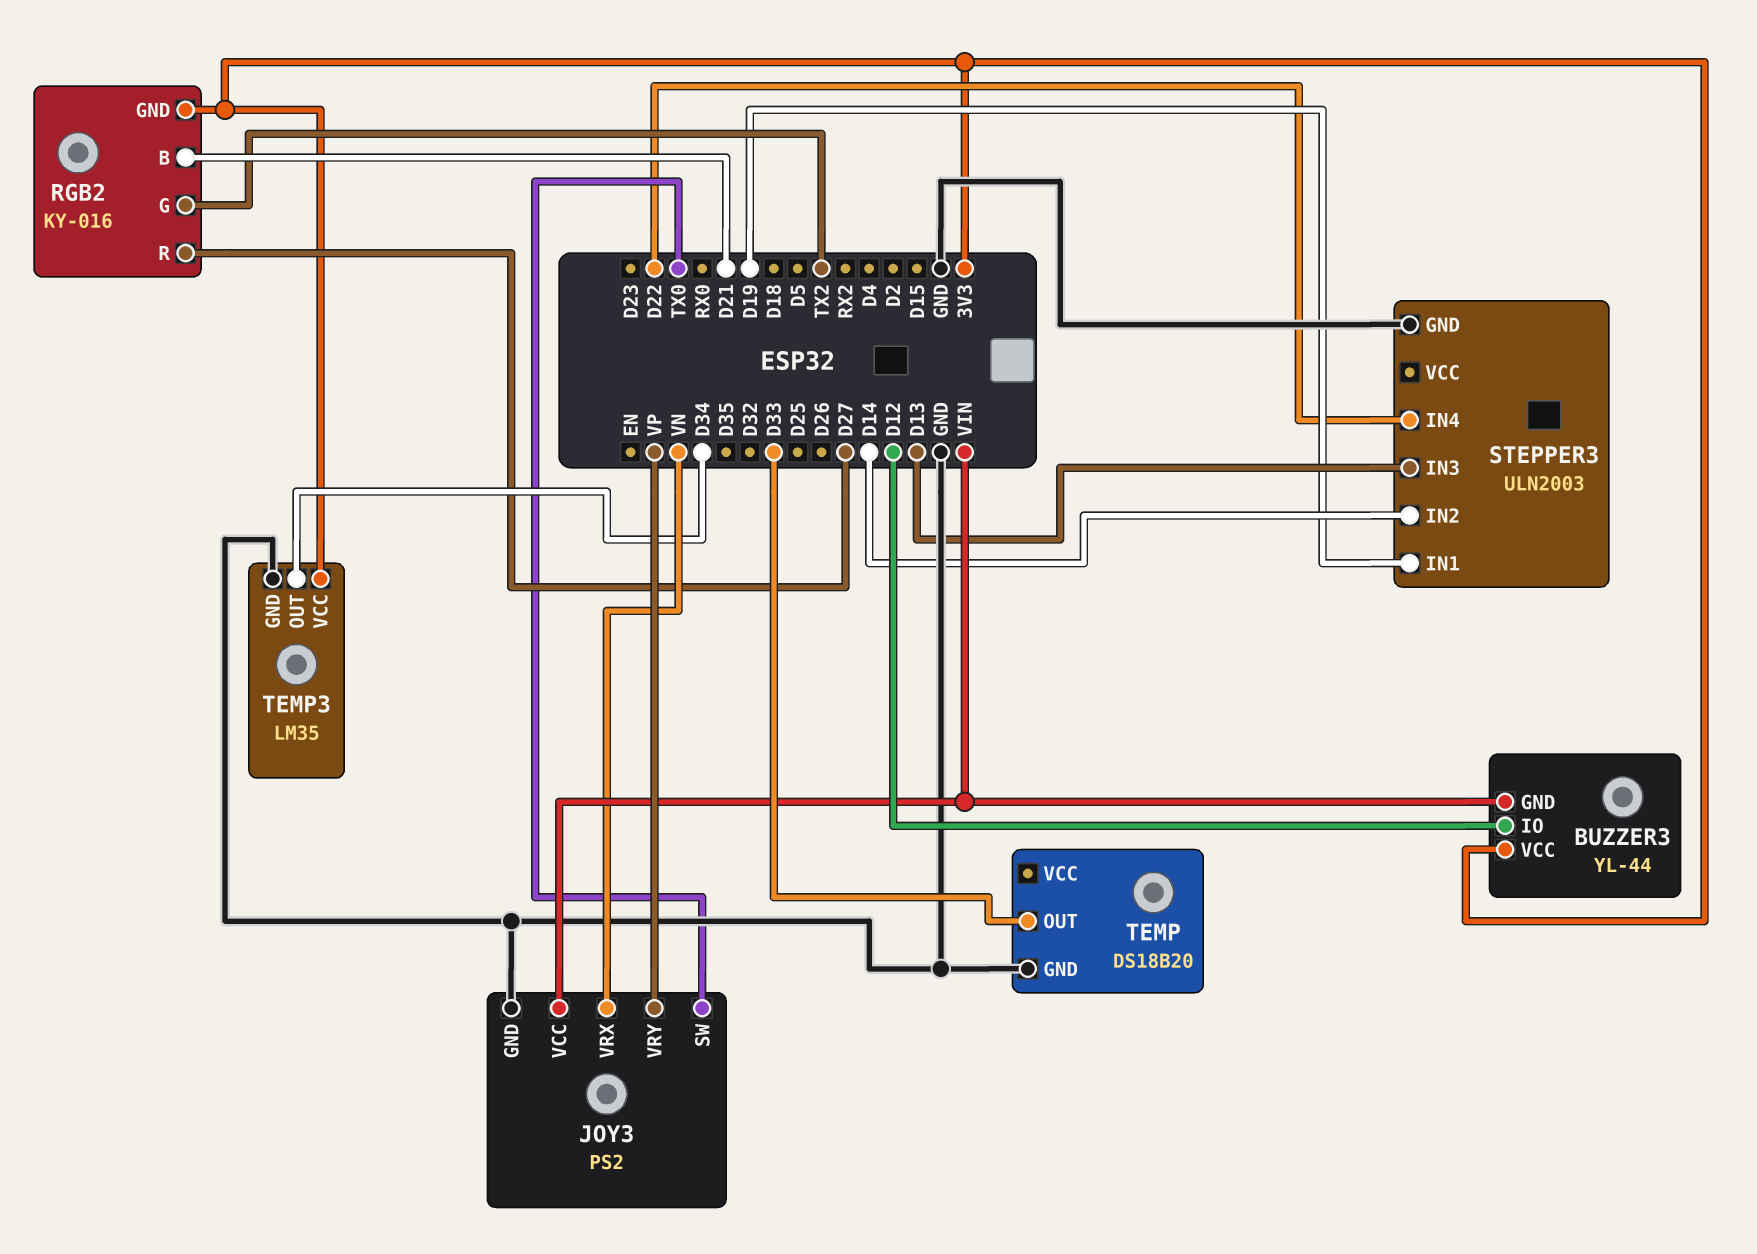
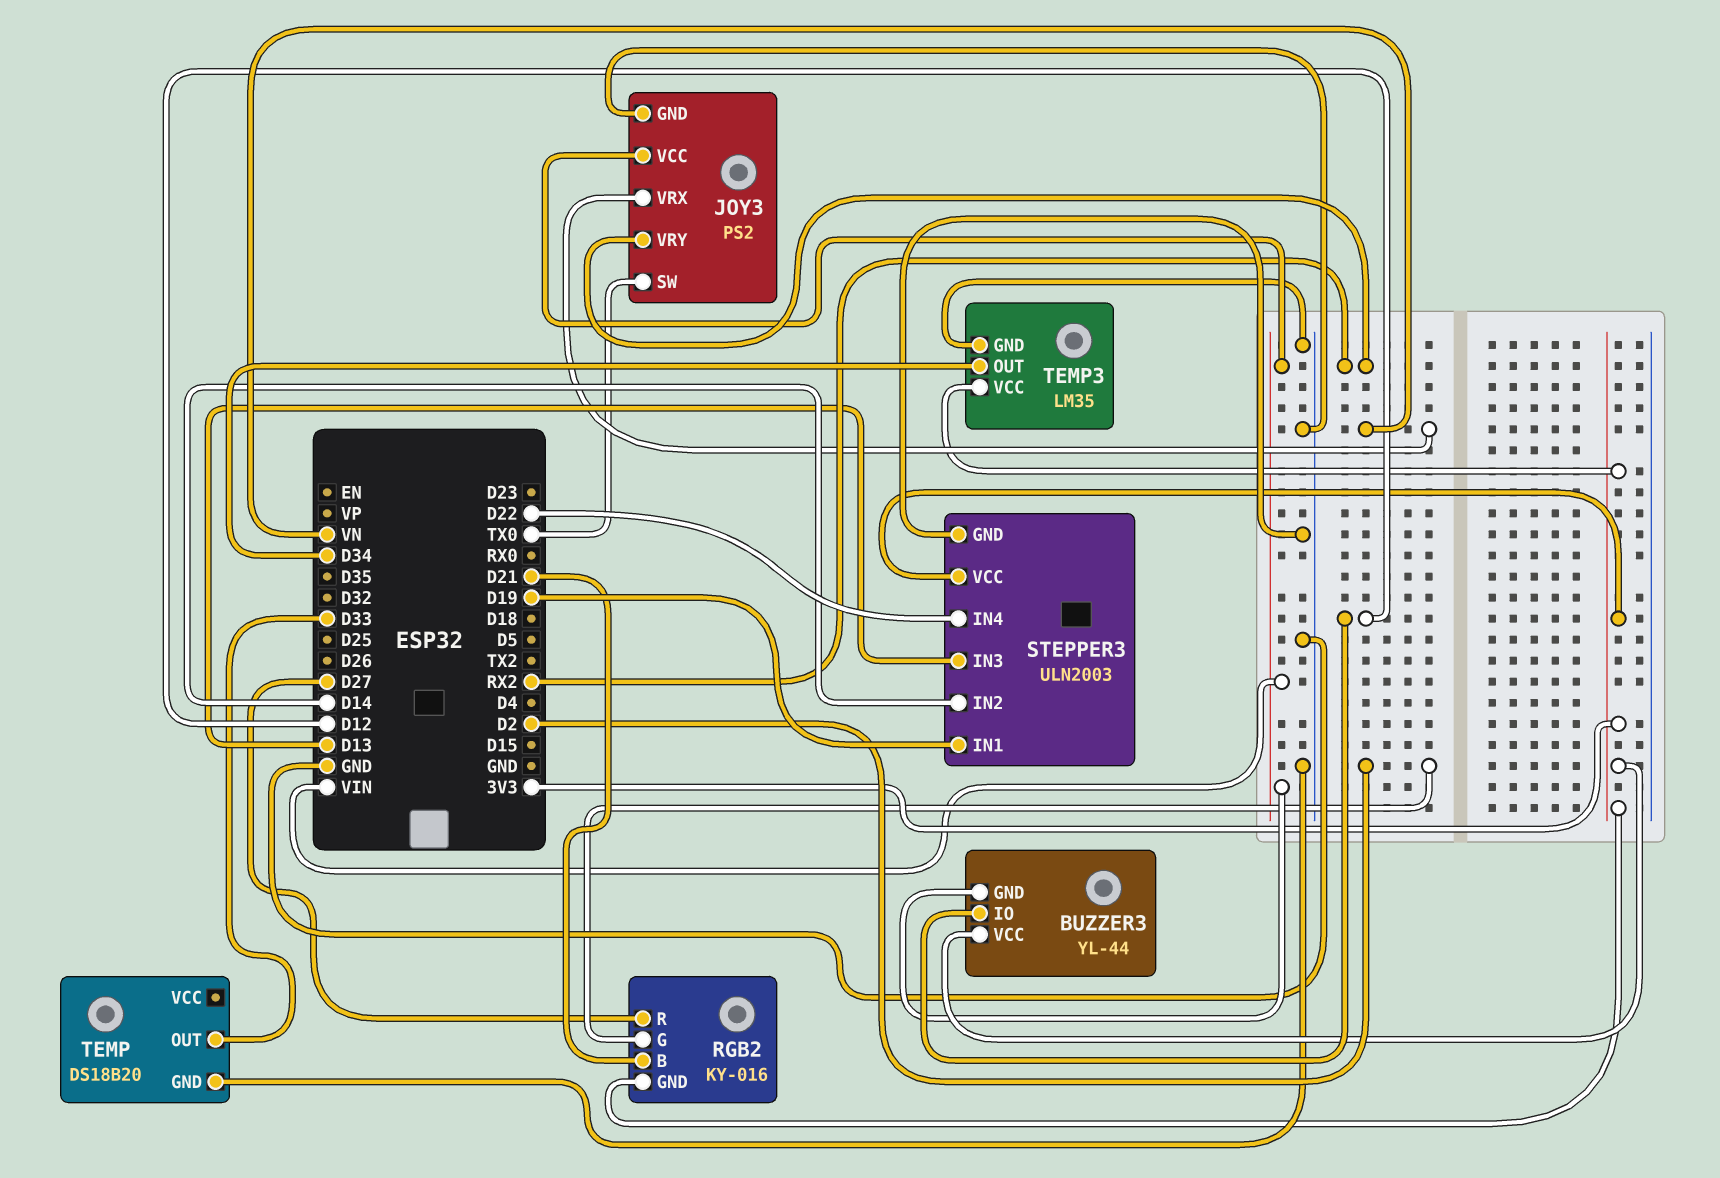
JOY3 pin VRY: VP -> RX2
RGB2 pin G: TX2 -> D2
STEPPER3 pin VCC: none -> 3V3

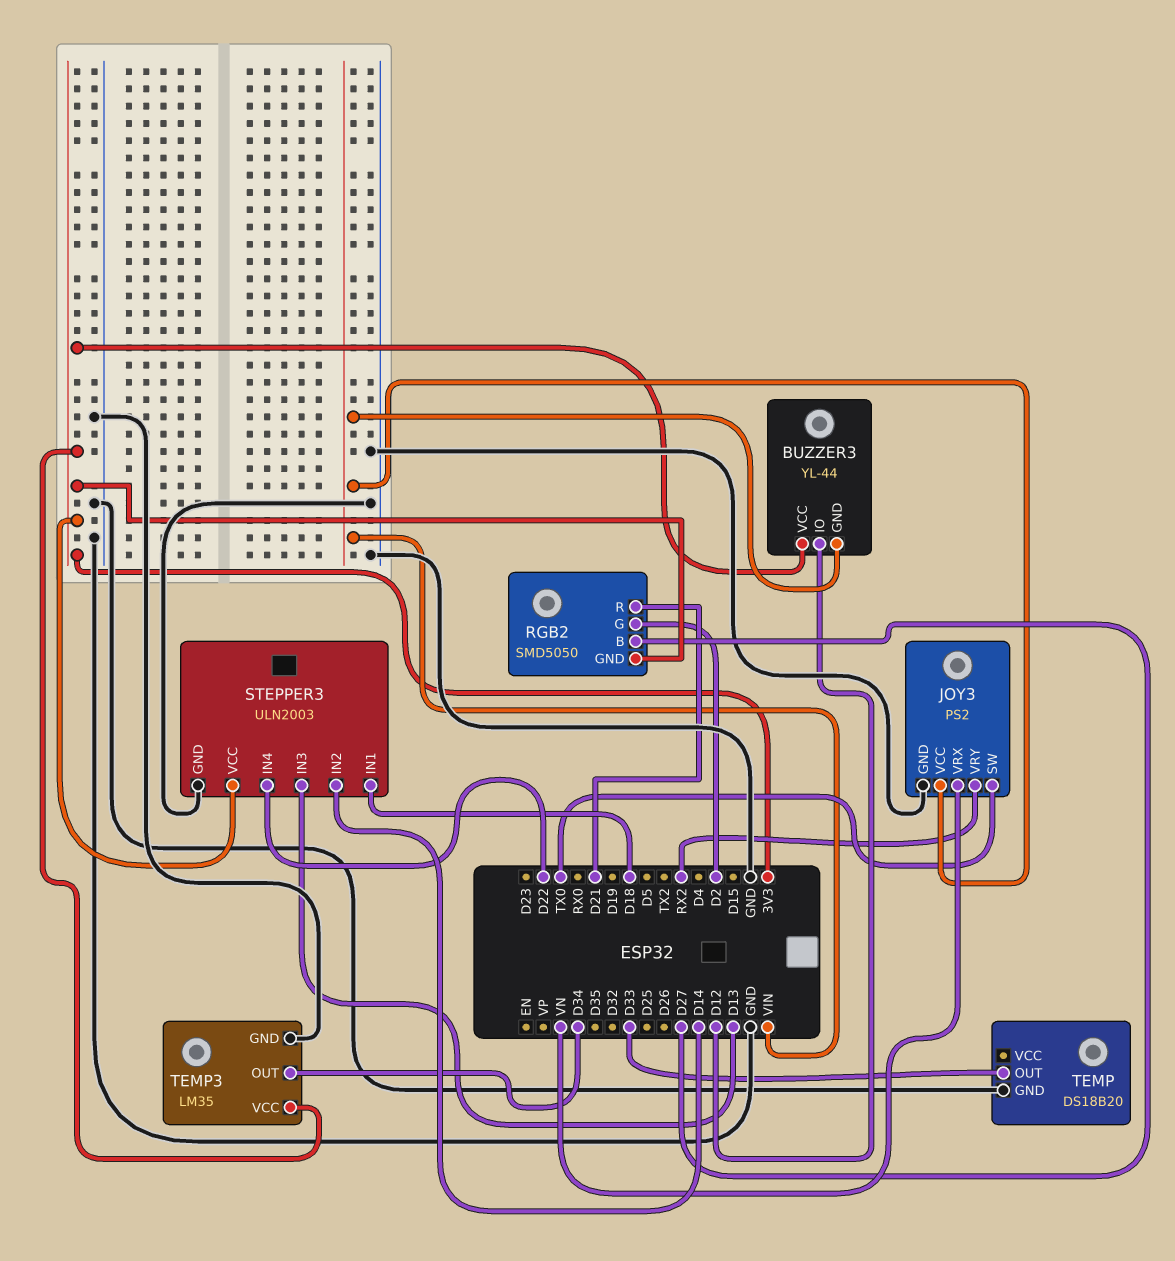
RGB2: KY-016 -> SMD5050
RGB2 pin B: D21 -> D27
RGB2 pin R: D27 -> D21
STEPPER3 pin IN1: D19 -> D18

